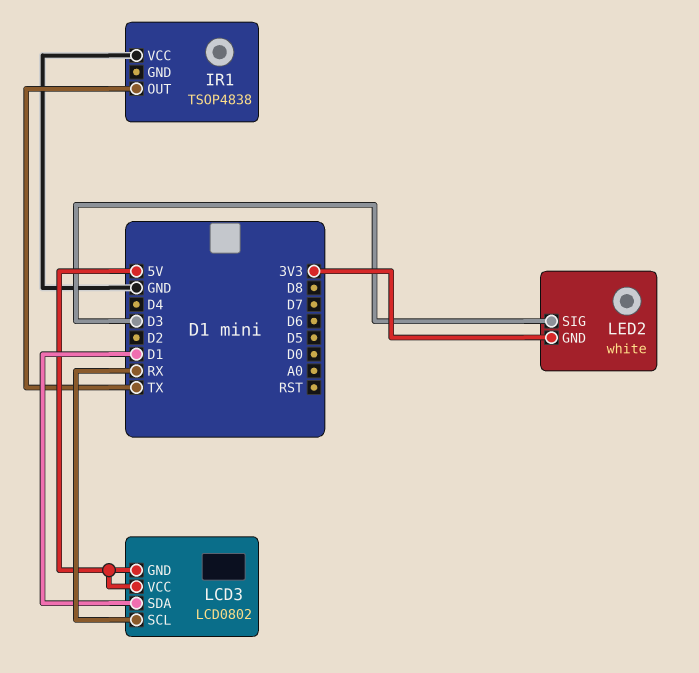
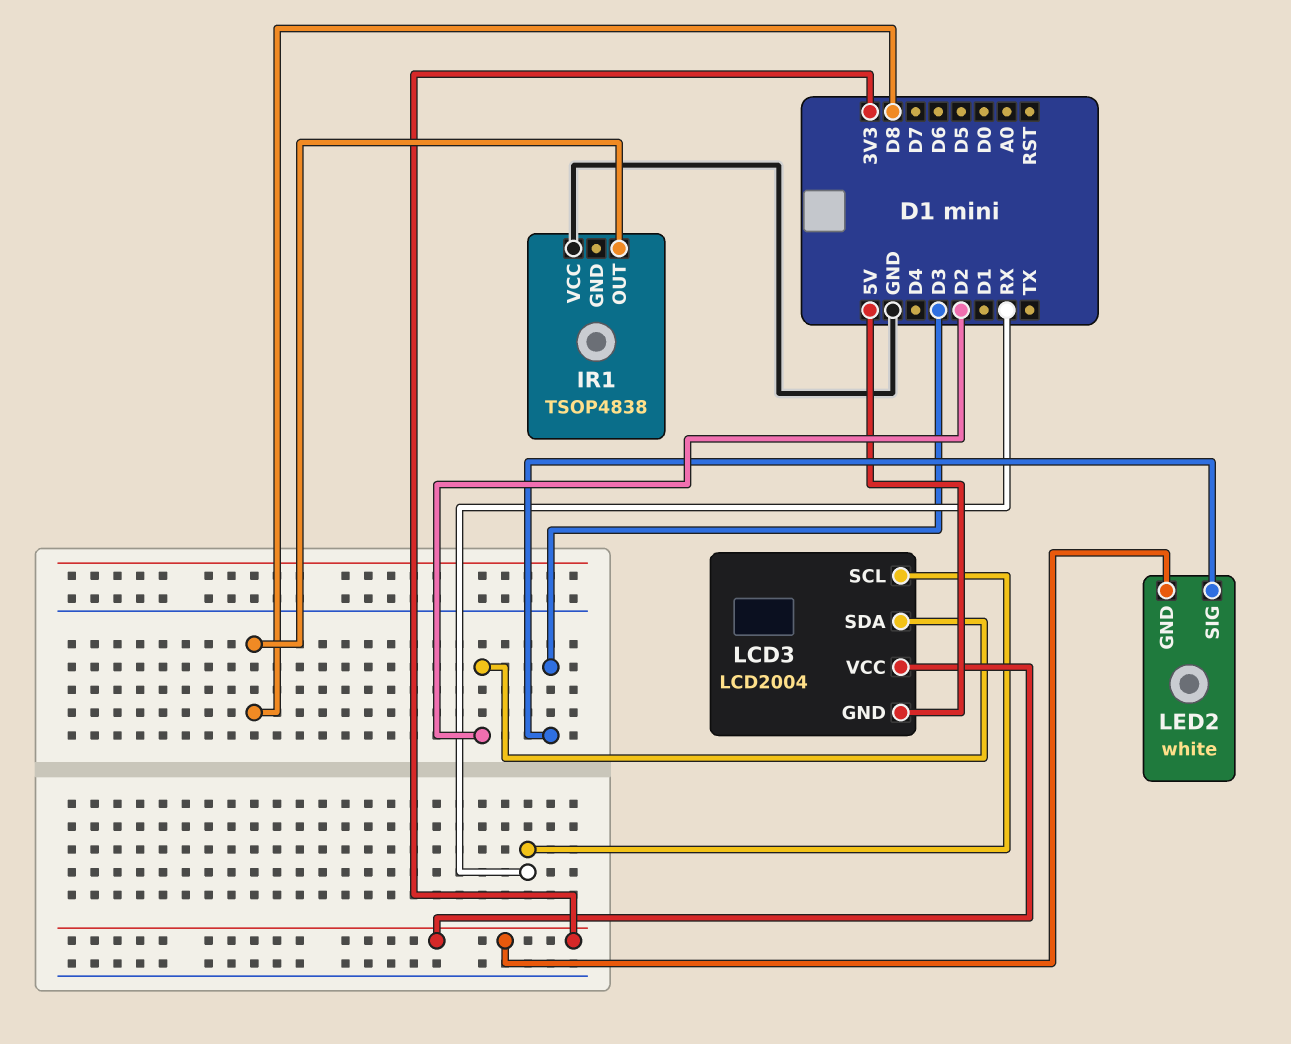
IR1 pin OUT: TX -> D8
LCD3: LCD0802 -> LCD2004
LCD3 pin SDA: D1 -> D2
LCD3 pin VCC: 5V -> 3V3

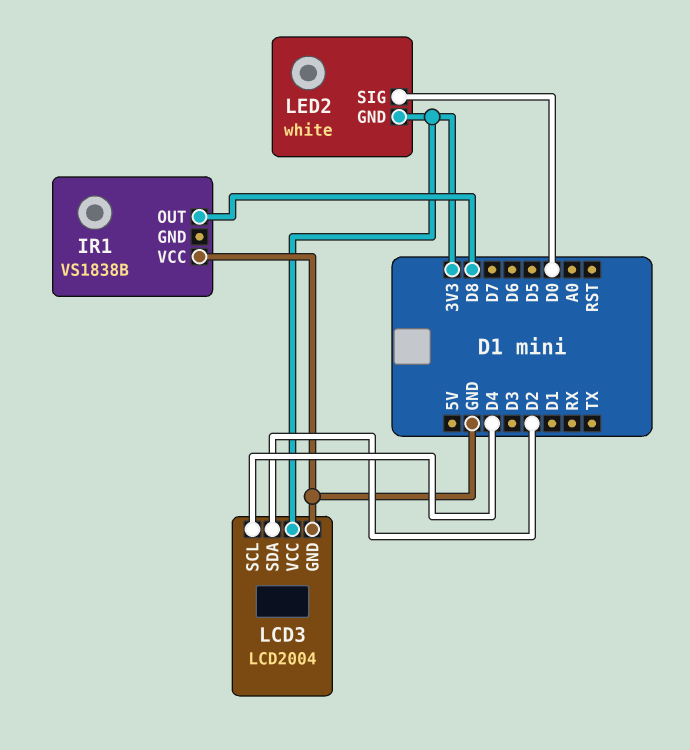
IR1: TSOP4838 -> VS1838B
LCD3 pin GND: 5V -> GND
LCD3 pin SCL: RX -> D4
LED2 pin SIG: D3 -> D0

